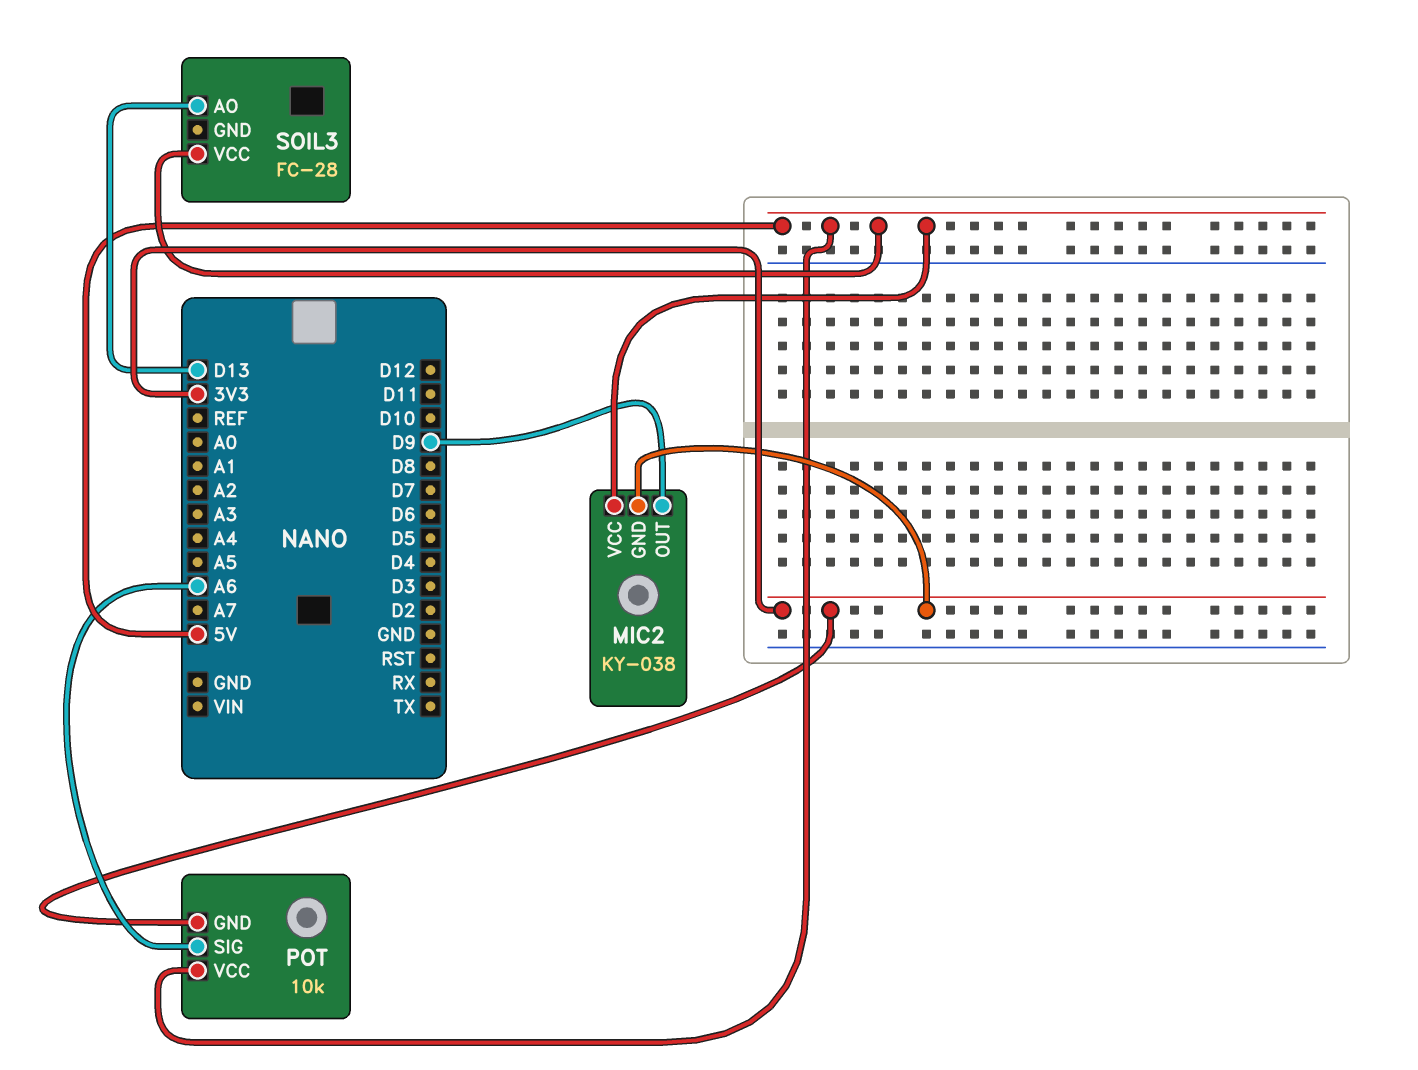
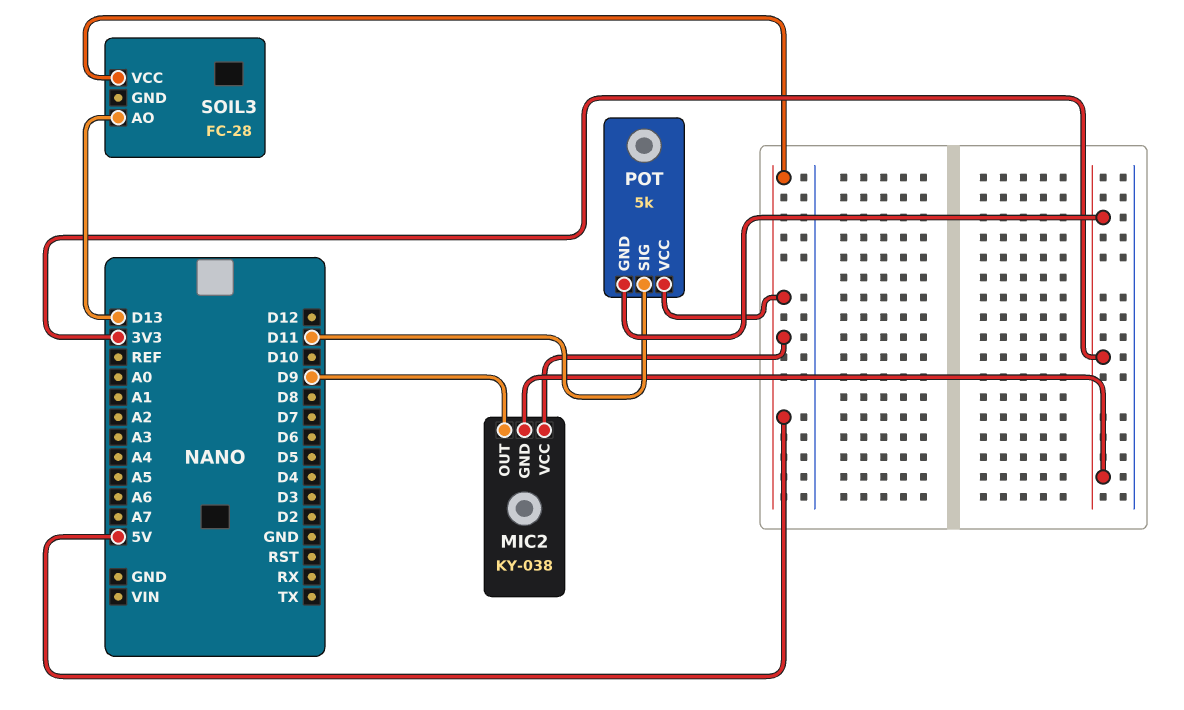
POT: 10k -> 5k
POT pin SIG: A6 -> D11

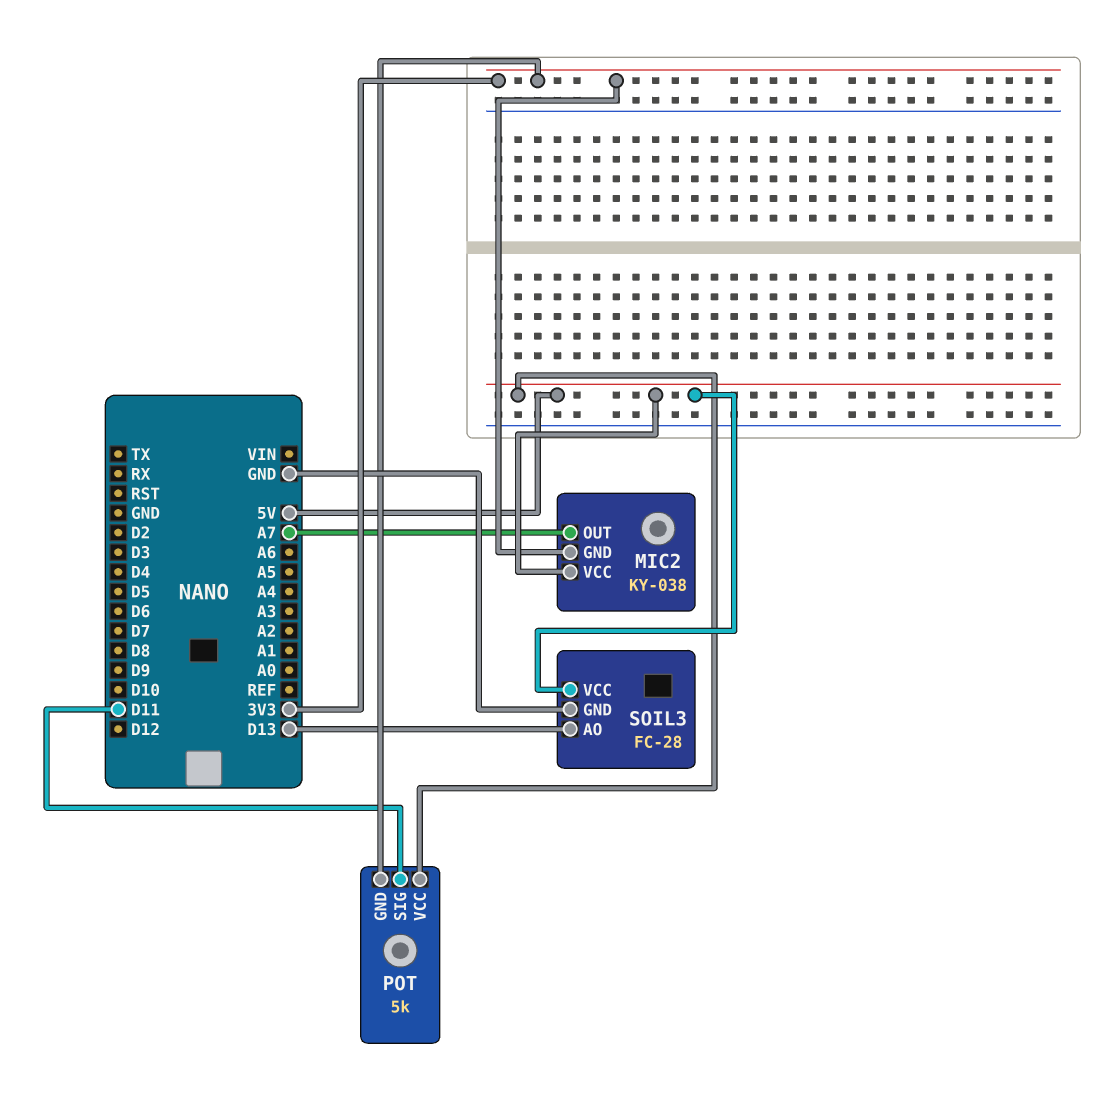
MIC2 pin OUT: D9 -> A7
SOIL3 pin GND: none -> GND

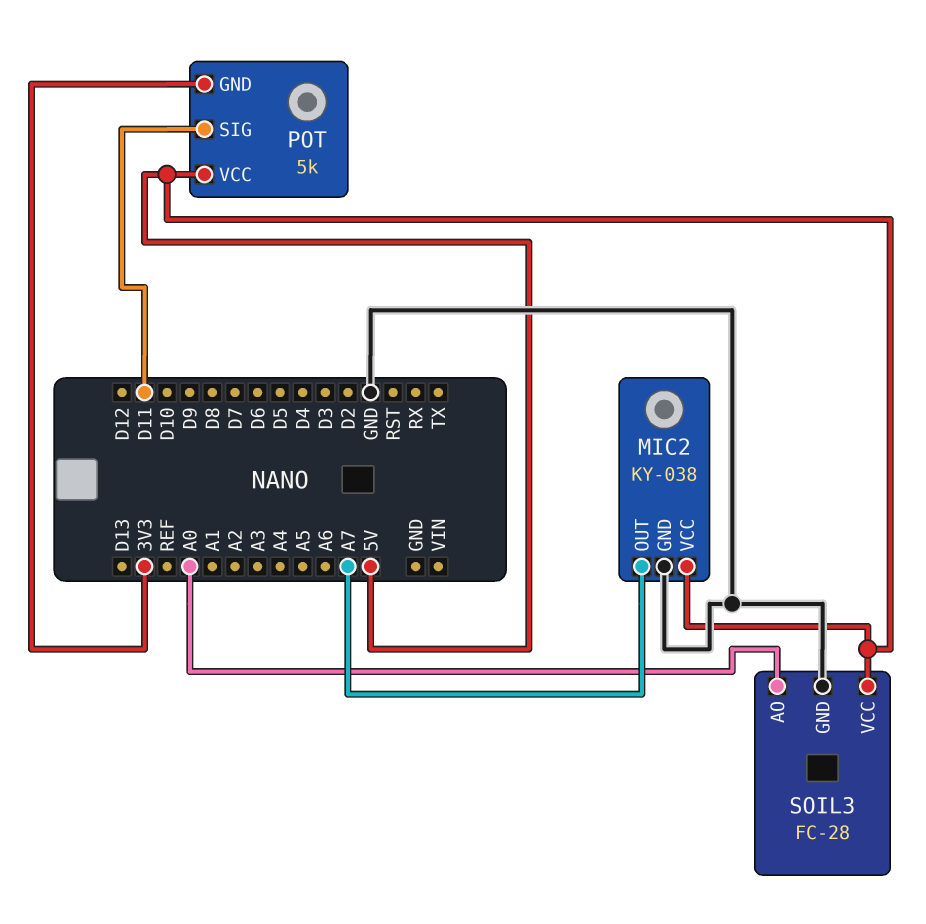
MIC2 pin GND: 3V3 -> GND
SOIL3 pin AO: D13 -> A0

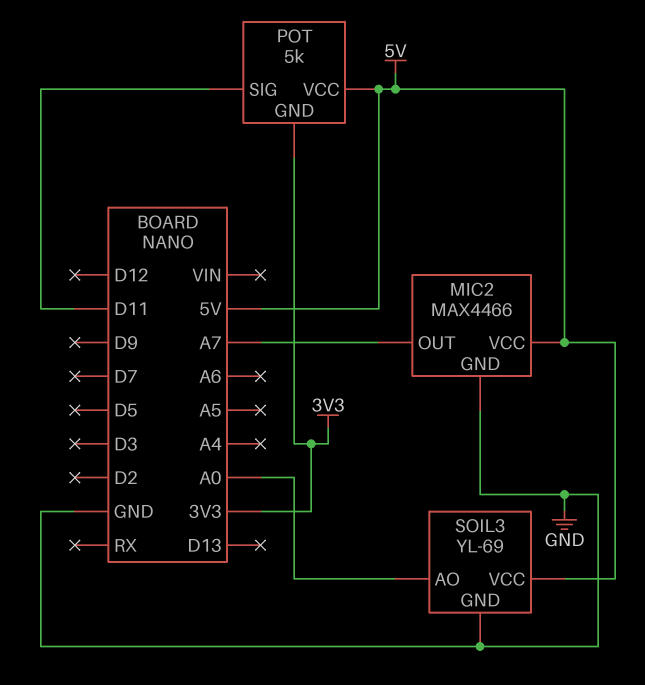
MIC2: KY-038 -> MAX4466
SOIL3: FC-28 -> YL-69

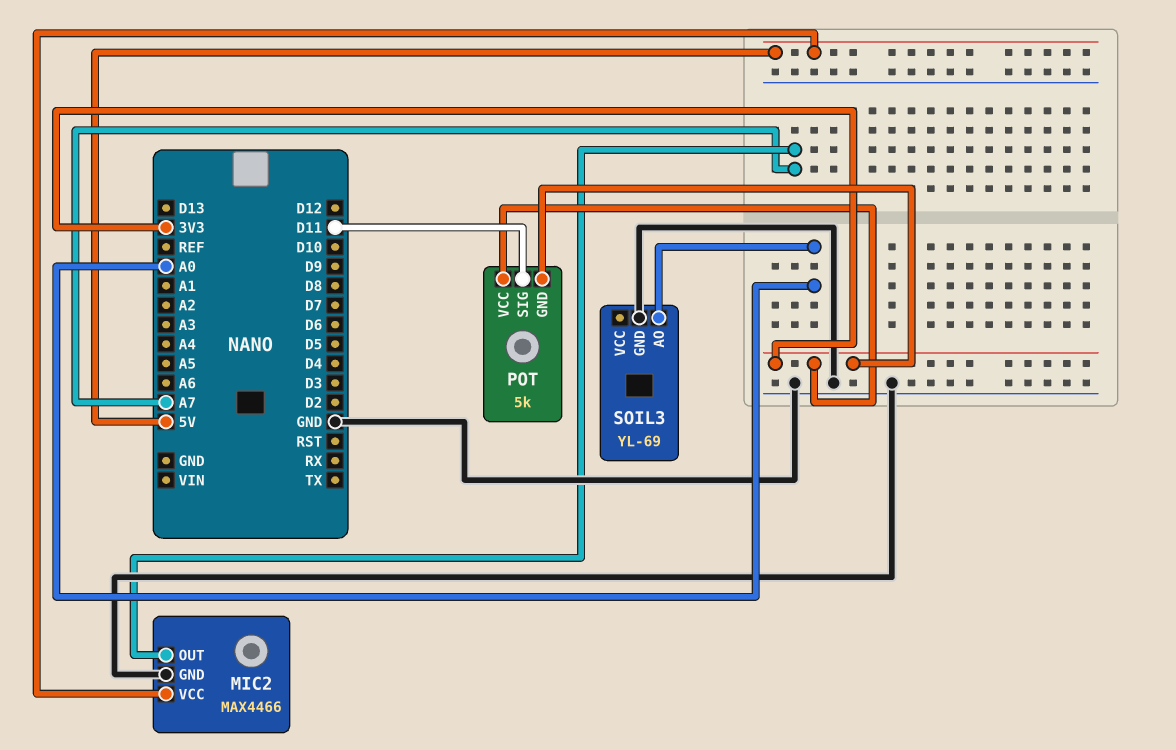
POT pin VCC: 5V -> 3V3
SOIL3 pin VCC: 5V -> none

